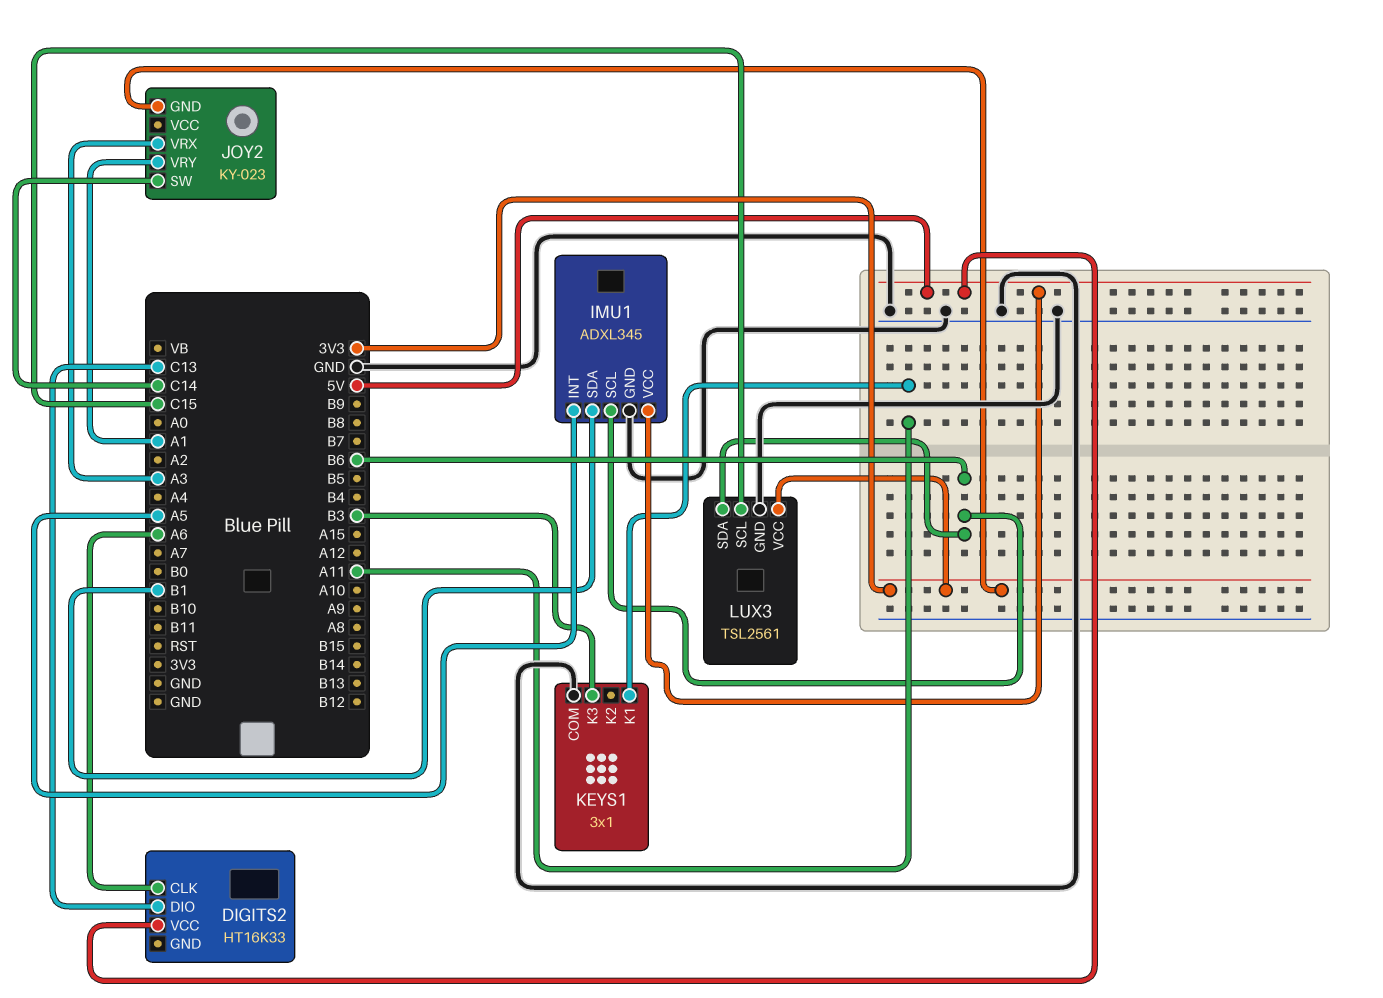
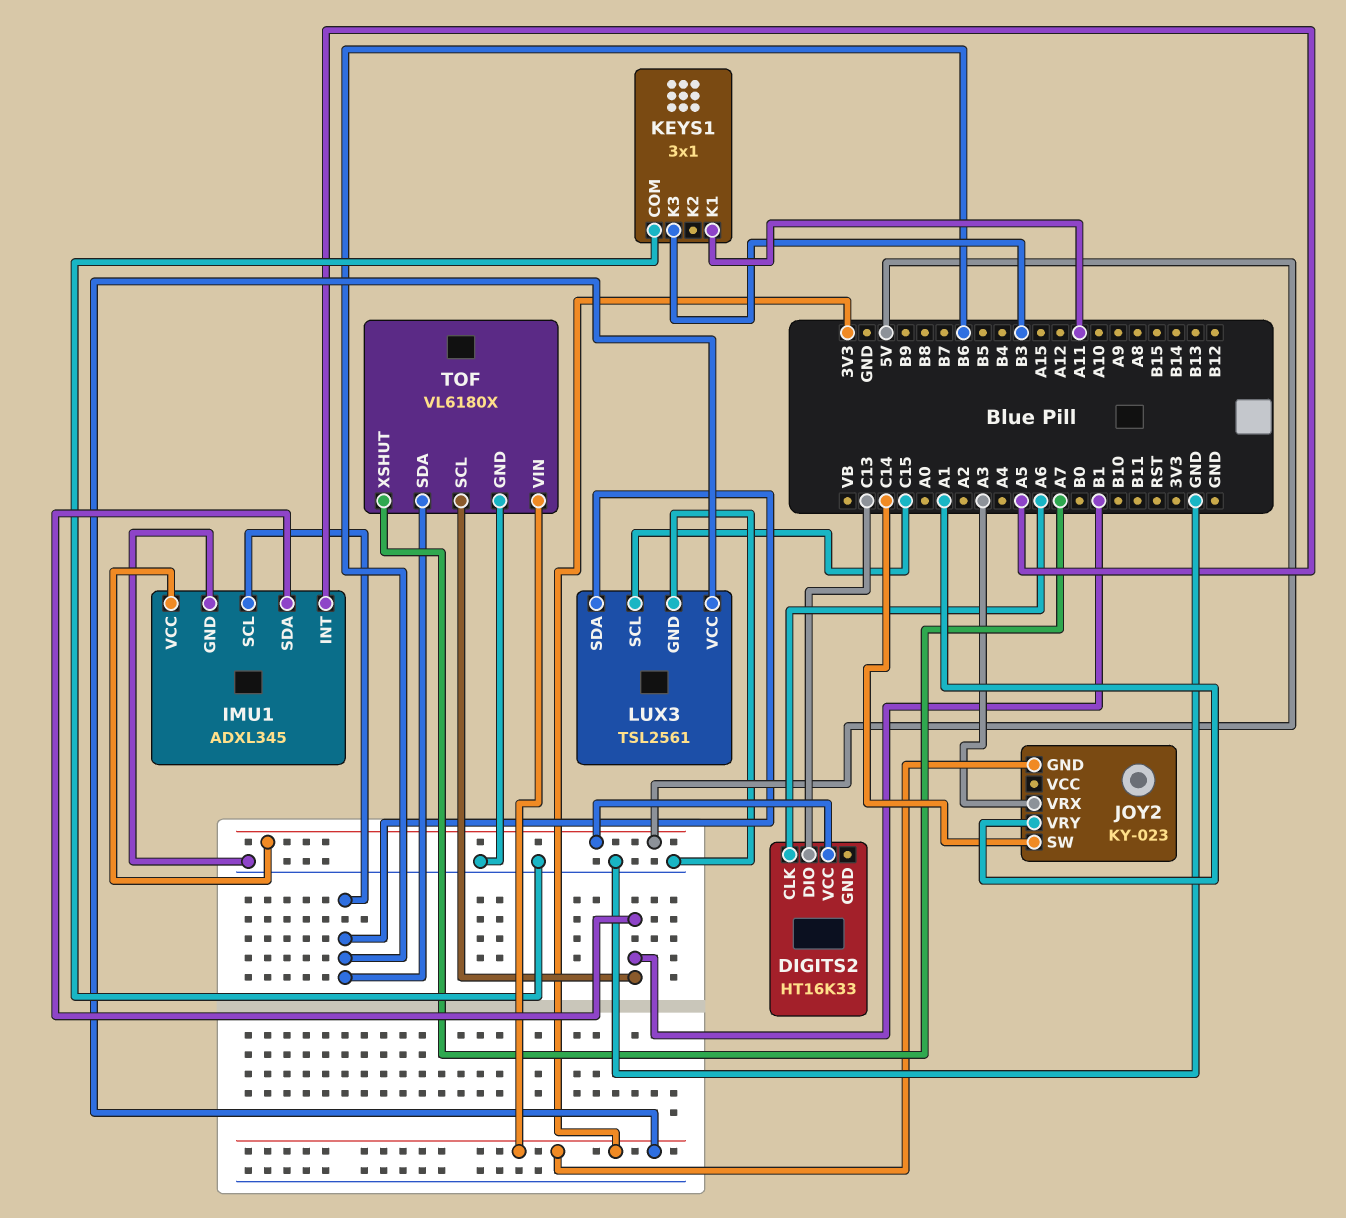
TOF: none -> VL6180X
TOF pin GND: none -> GND
TOF pin SCL: none -> B1
TOF pin SDA: none -> B6
TOF pin VIN: none -> 3V3
TOF pin XSHUT: none -> A7

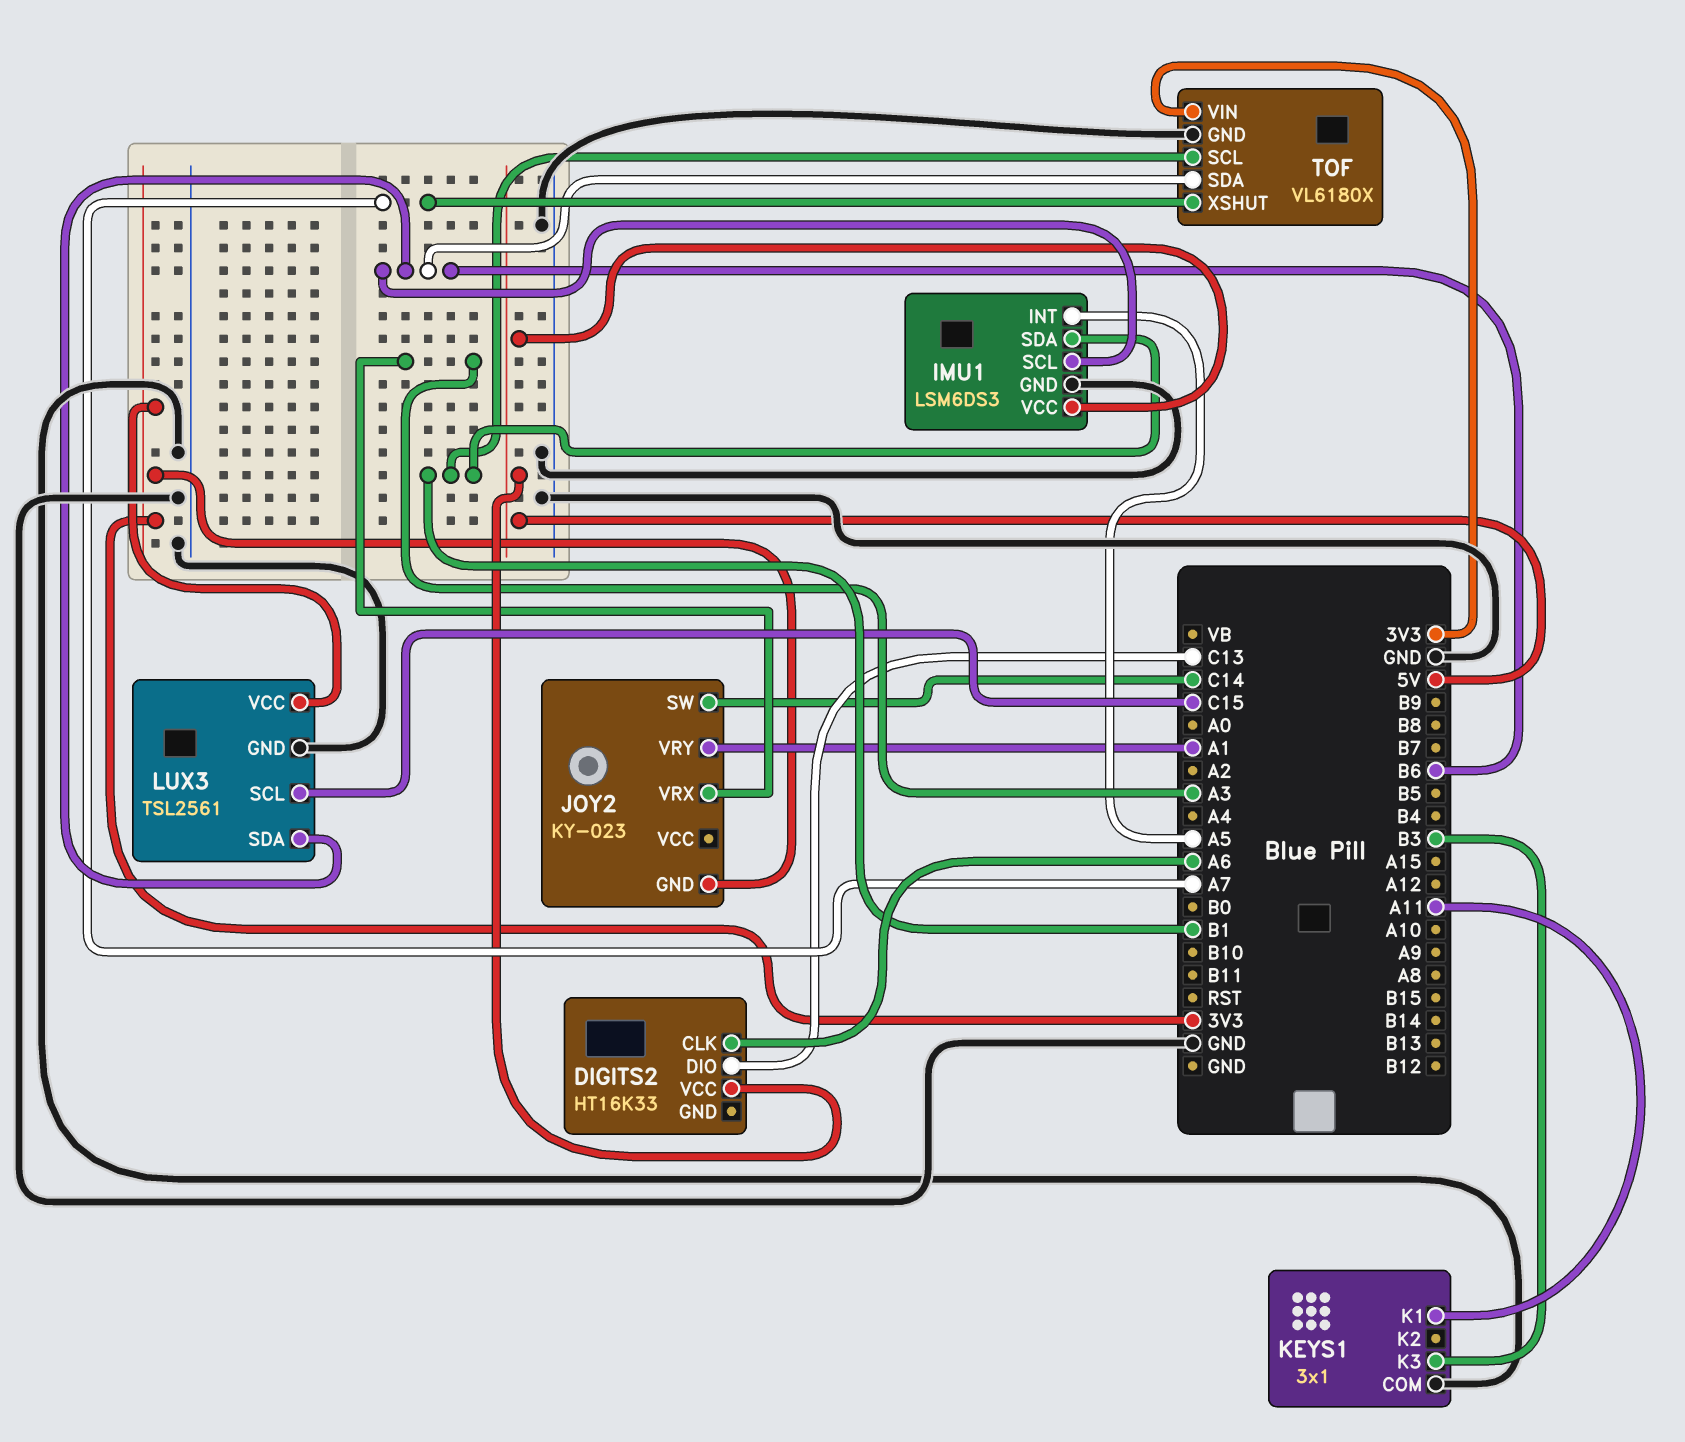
IMU1: ADXL345 -> LSM6DS3

